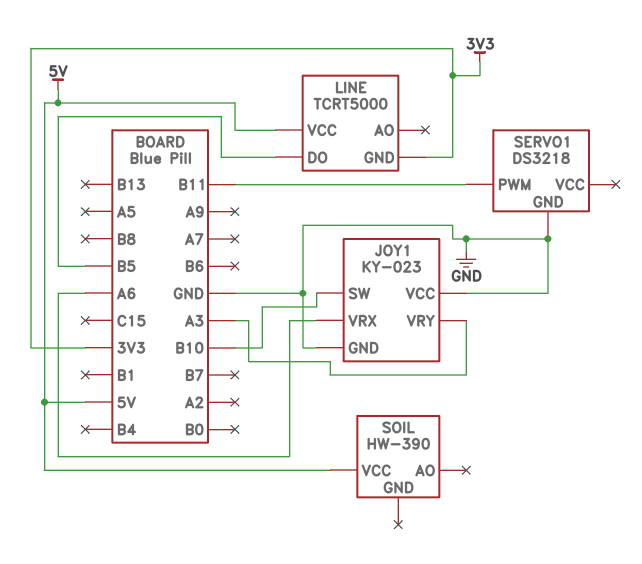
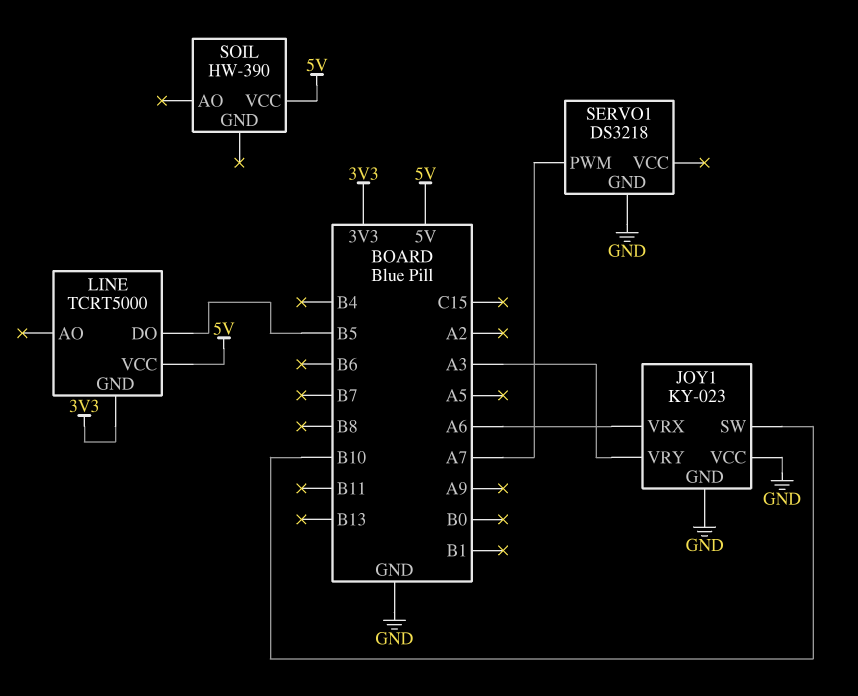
SERVO1 pin PWM: B11 -> A7

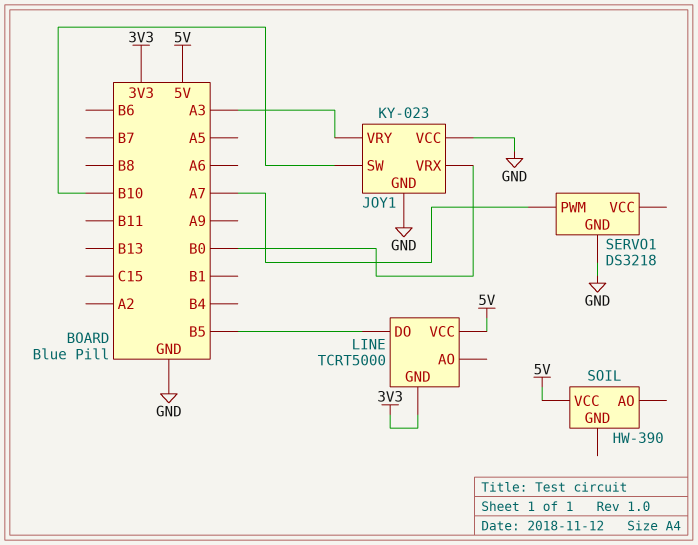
JOY1 pin VRX: A6 -> B0

